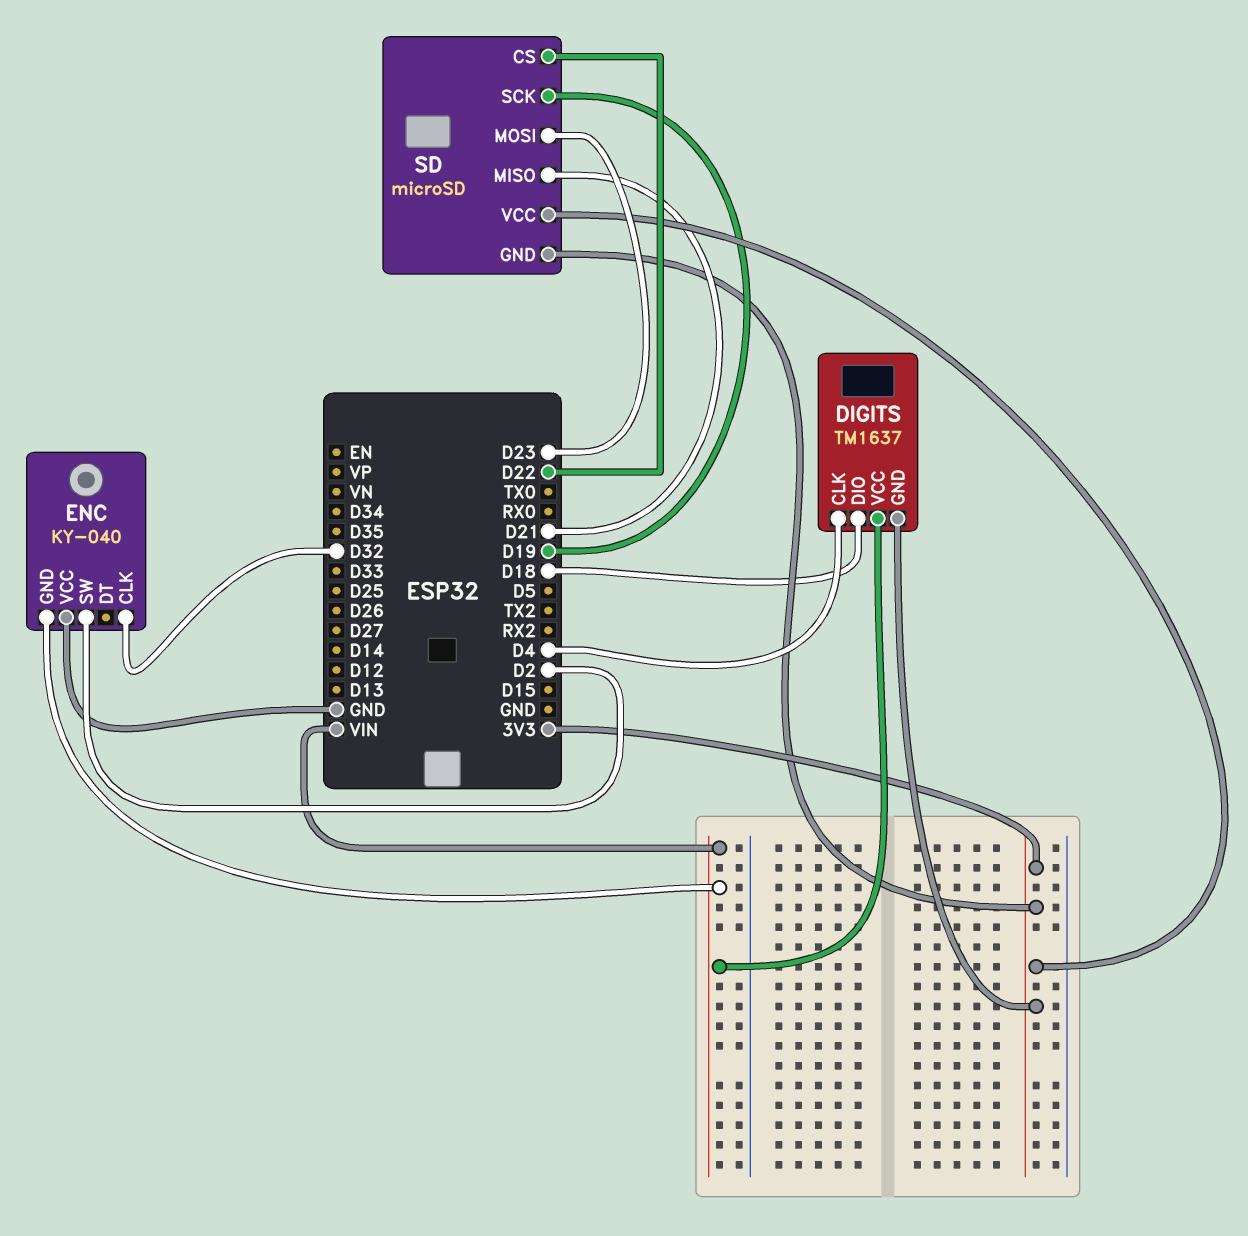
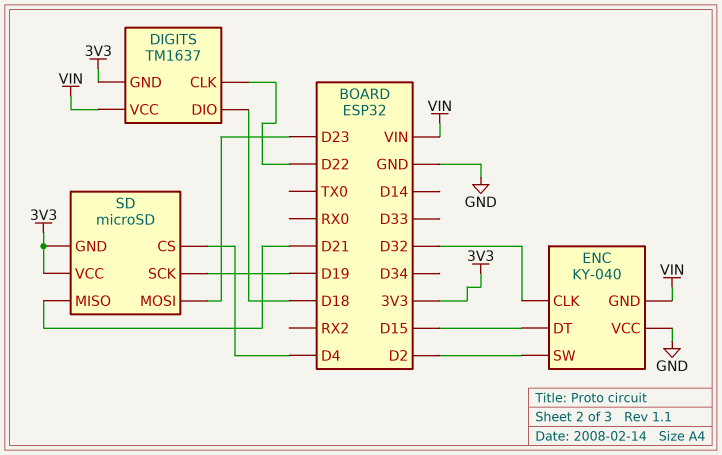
DIGITS pin CLK: D4 -> D22
ENC pin DT: none -> D15
SD pin CS: D22 -> D4

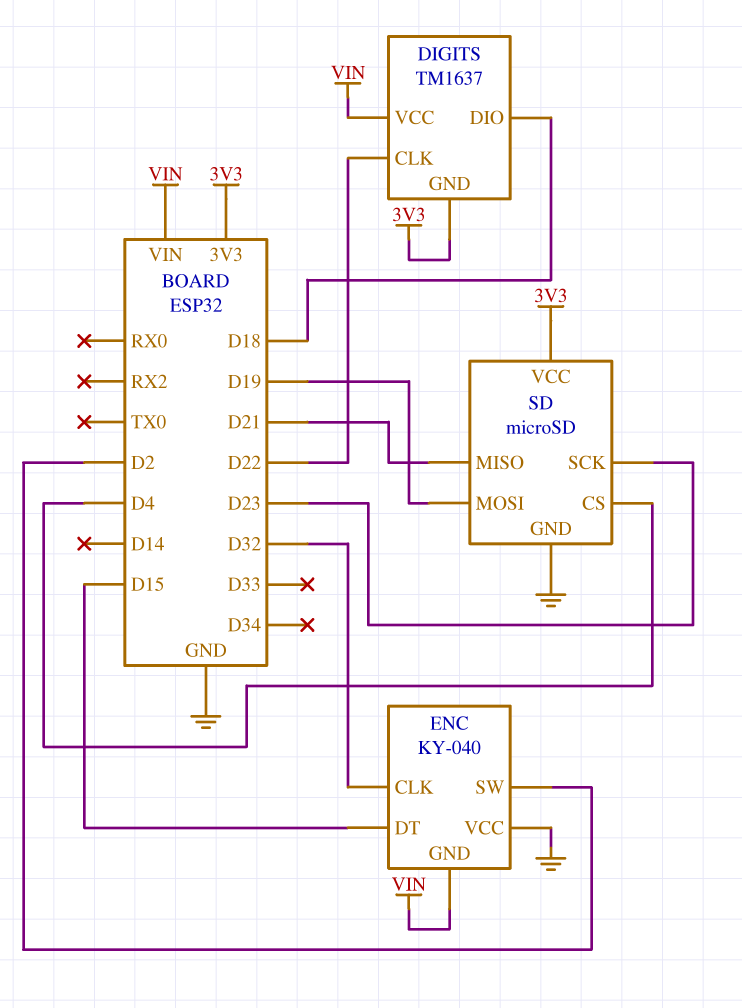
SD pin GND: 3V3 -> GND
SD pin MOSI: D23 -> D19
SD pin SCK: D19 -> D23

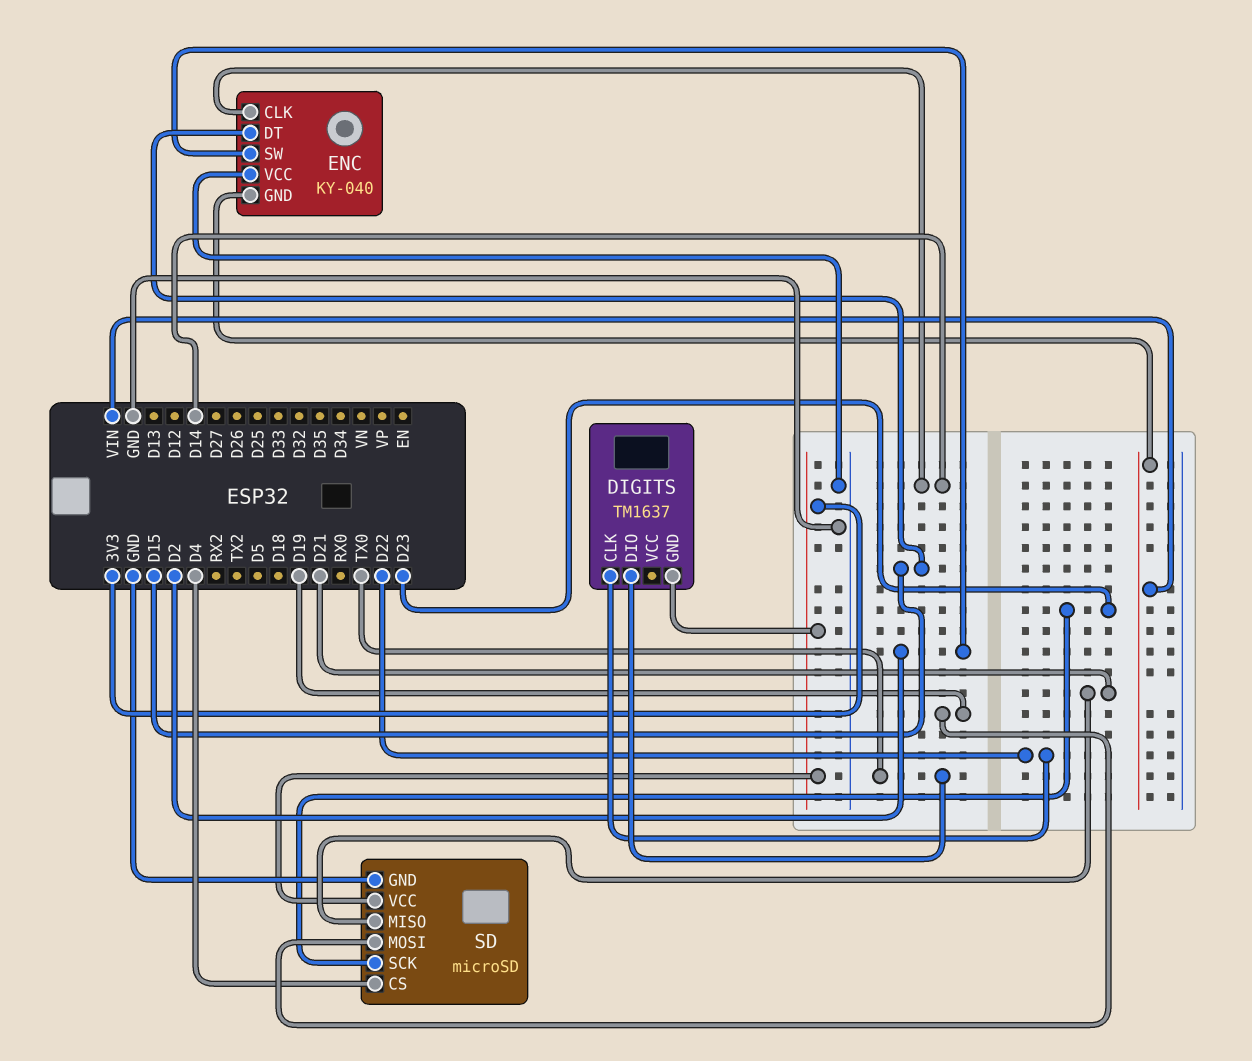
DIGITS pin DIO: D18 -> TX0
DIGITS pin VCC: VIN -> none
ENC pin CLK: D32 -> D14

